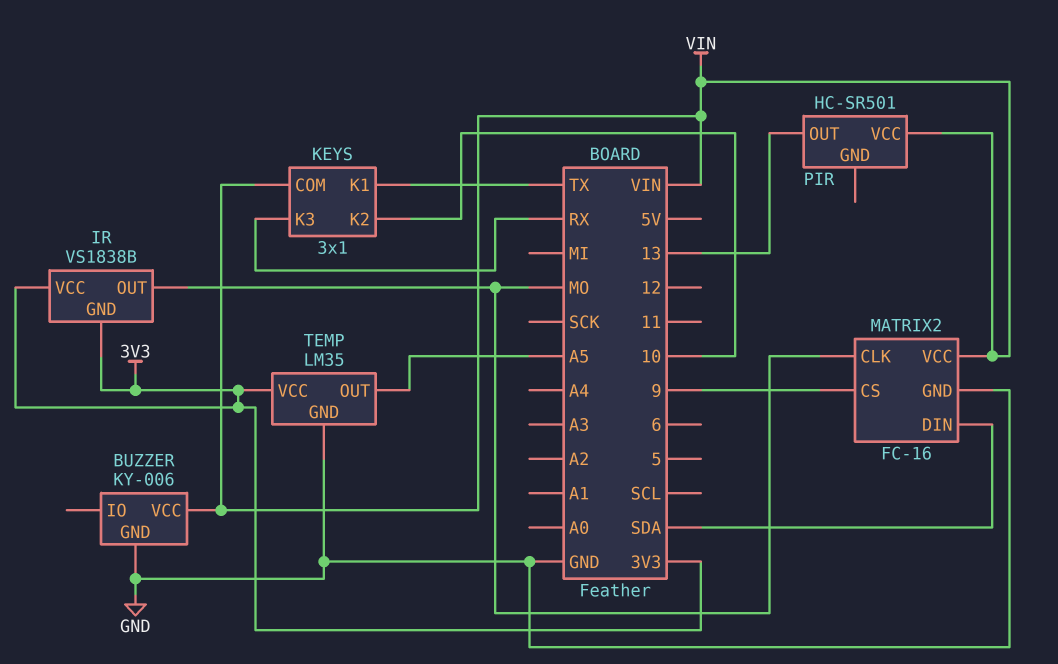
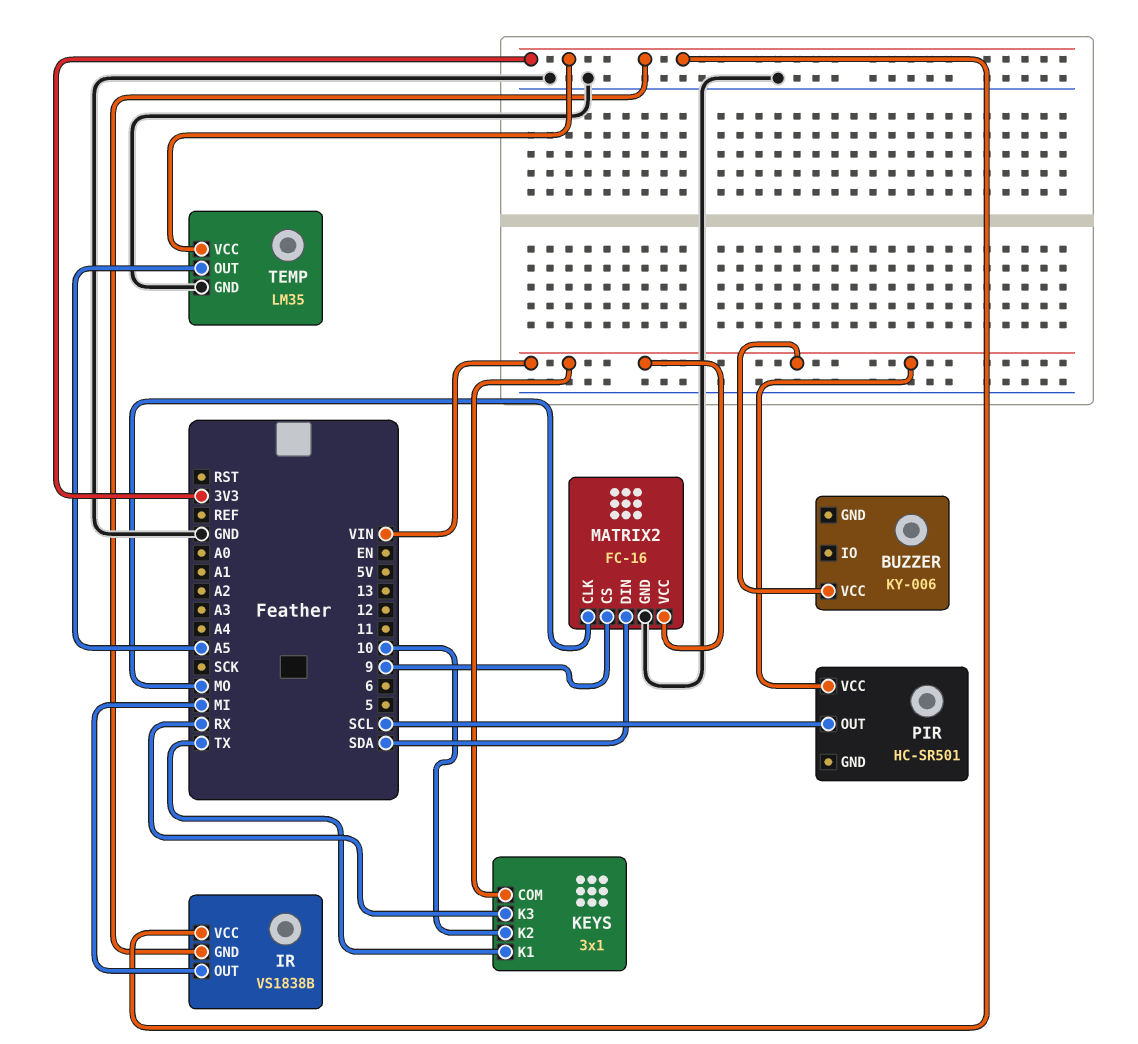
BUZZER pin GND: GND -> none
IR pin OUT: MO -> MI
PIR pin OUT: 13 -> SCL

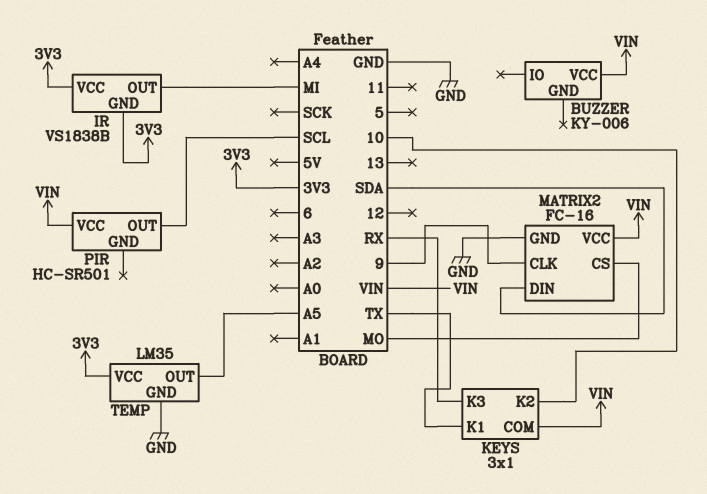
MATRIX2 pin CLK: MO -> 9
MATRIX2 pin CS: 9 -> MO

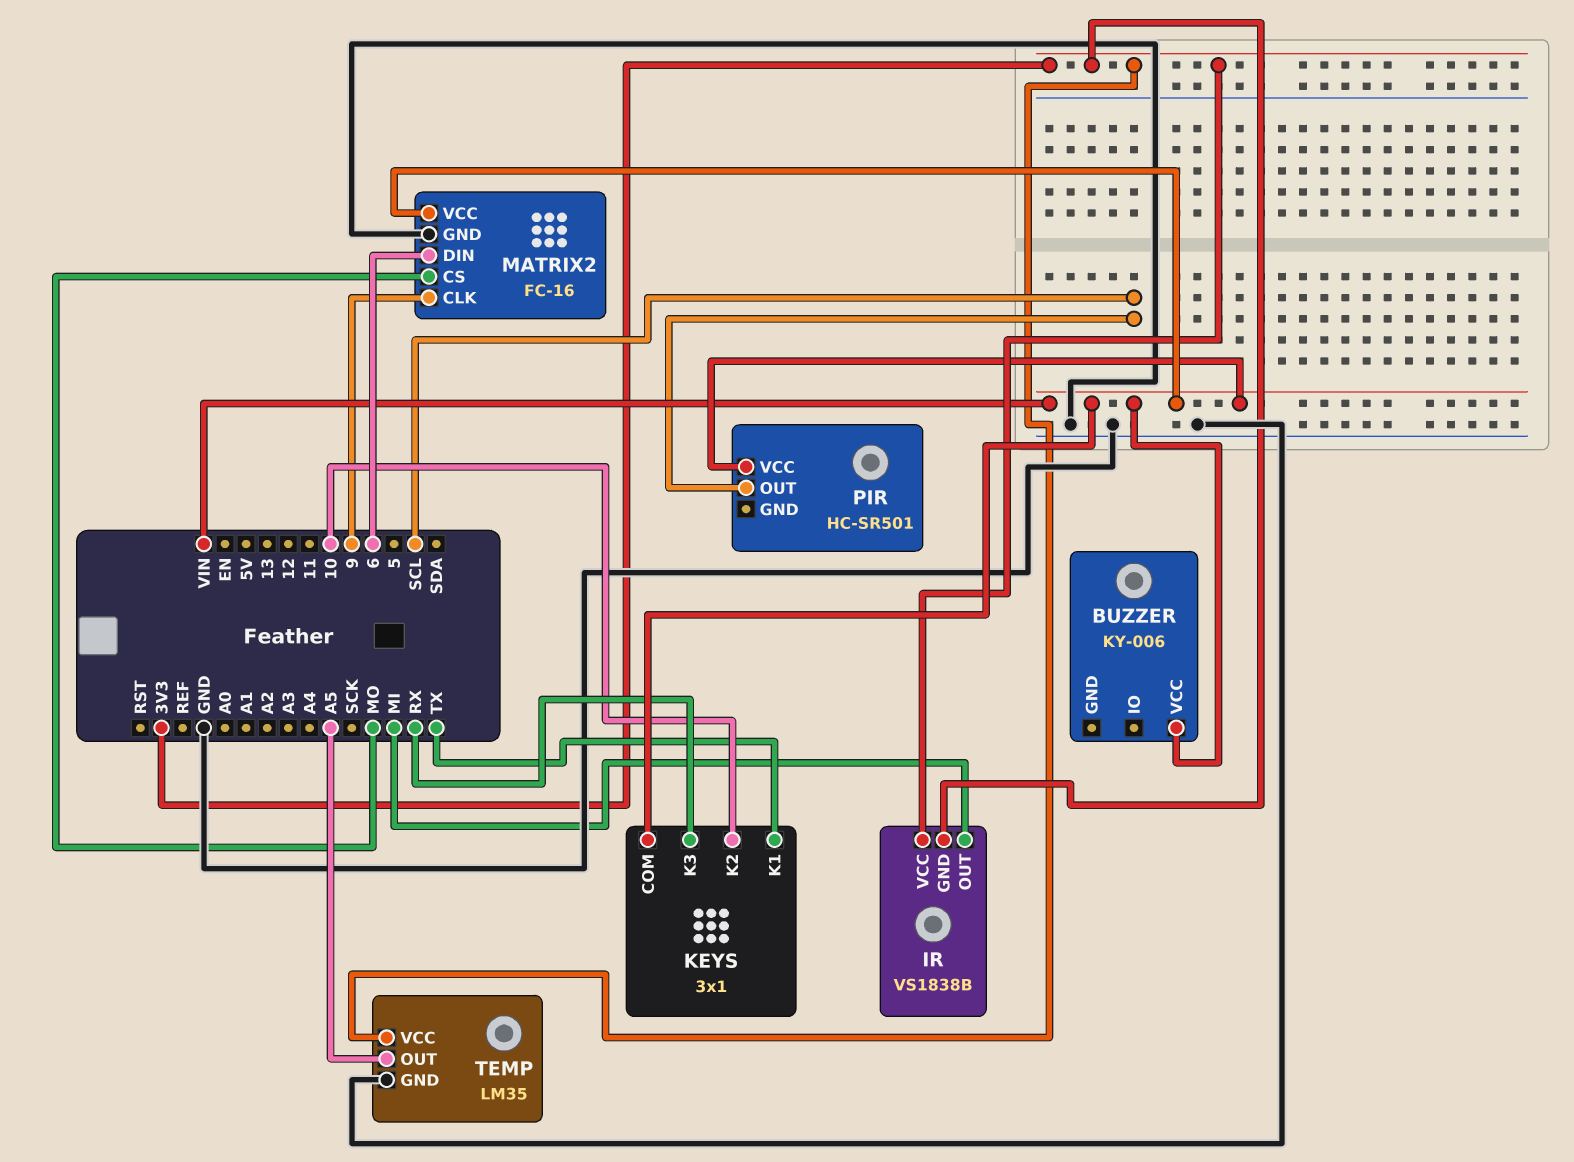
MATRIX2 pin DIN: SDA -> 6

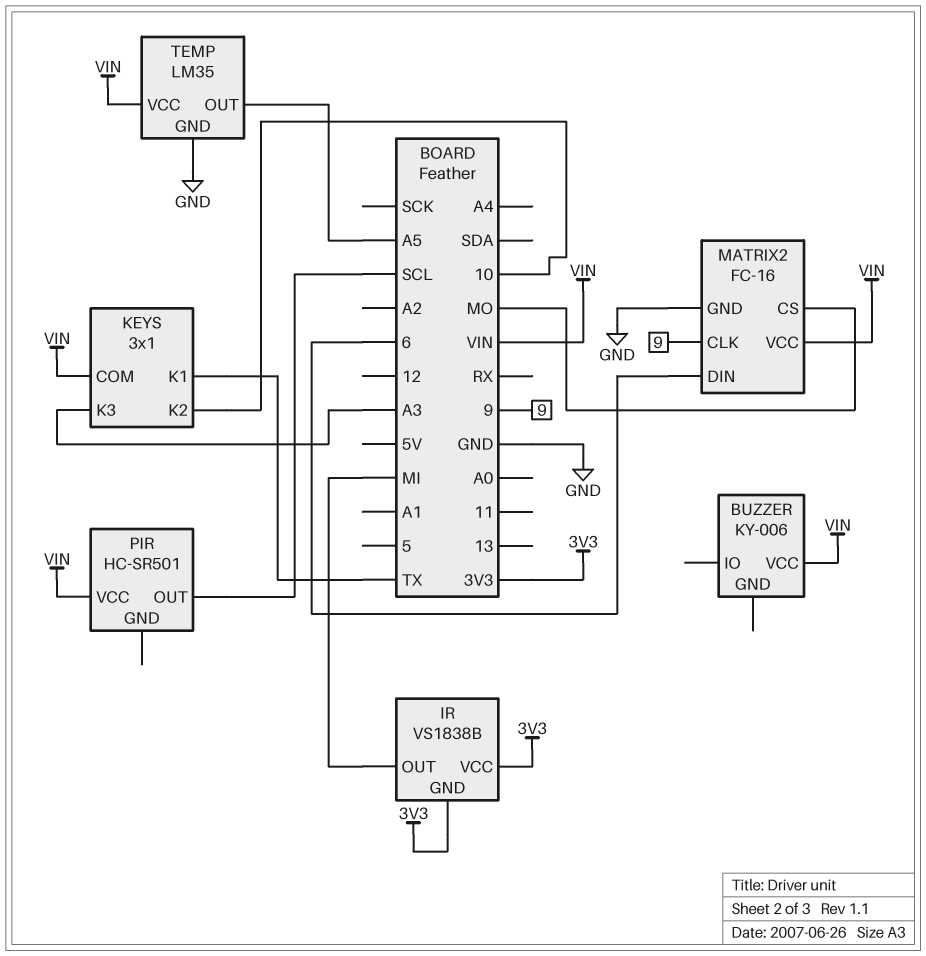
KEYS pin K3: RX -> A3
TEMP pin VCC: 3V3 -> VIN

